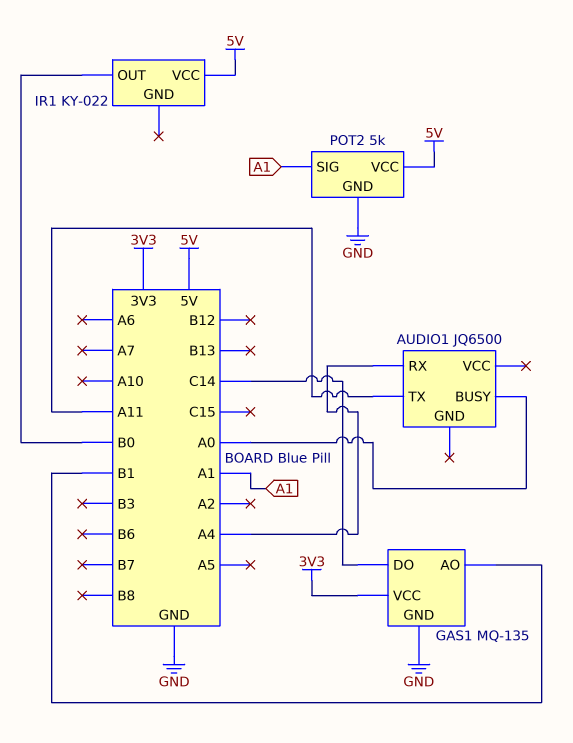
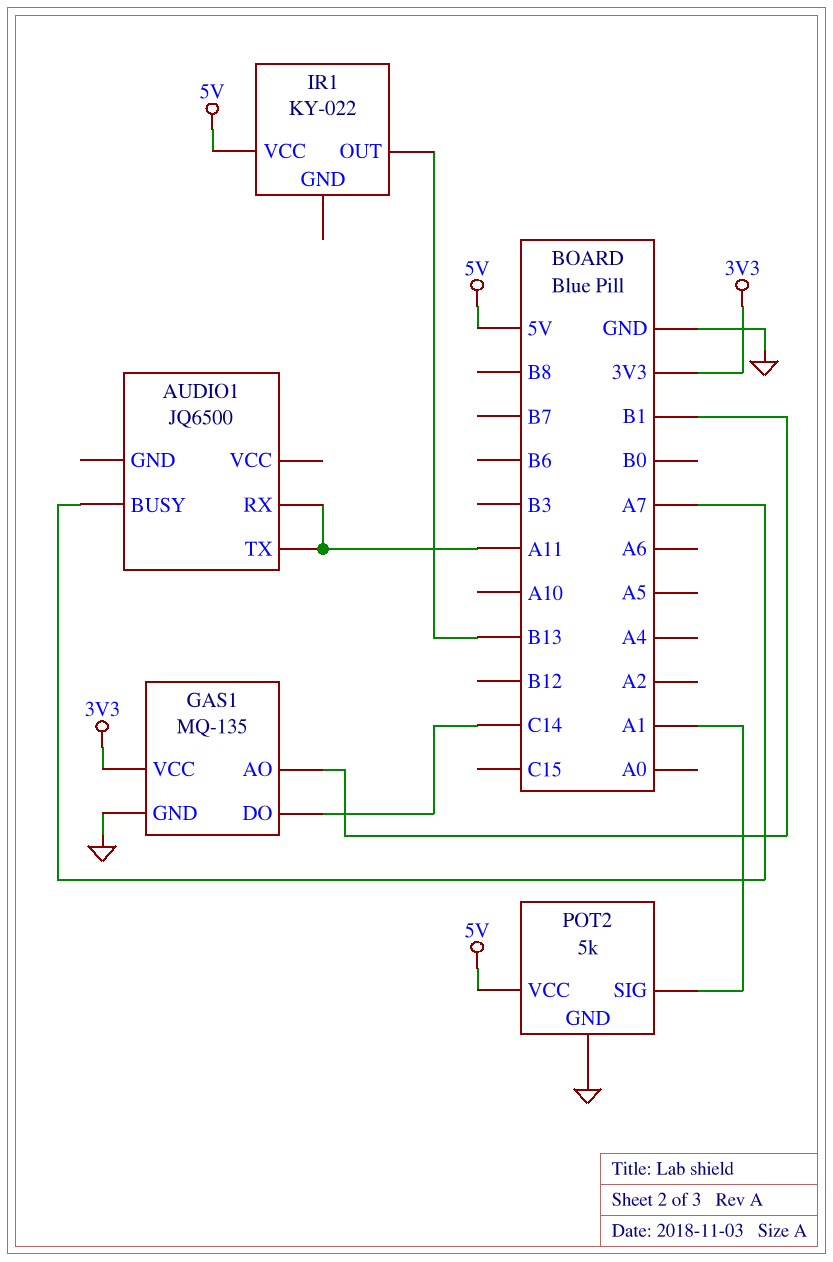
AUDIO1 pin BUSY: A0 -> A7
AUDIO1 pin RX: A4 -> A11
IR1 pin OUT: B0 -> B13

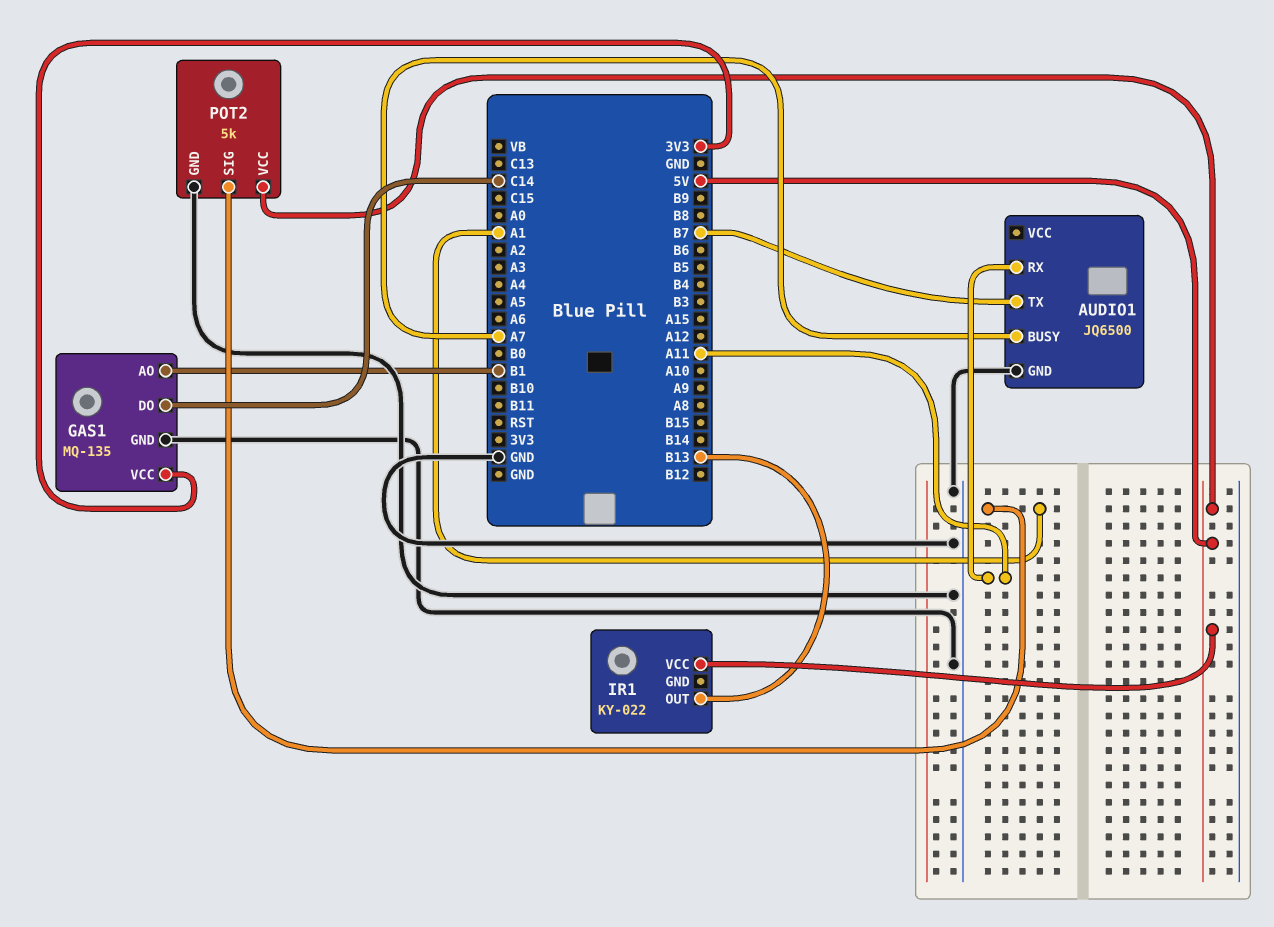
AUDIO1 pin GND: none -> GND
AUDIO1 pin TX: A11 -> B7

